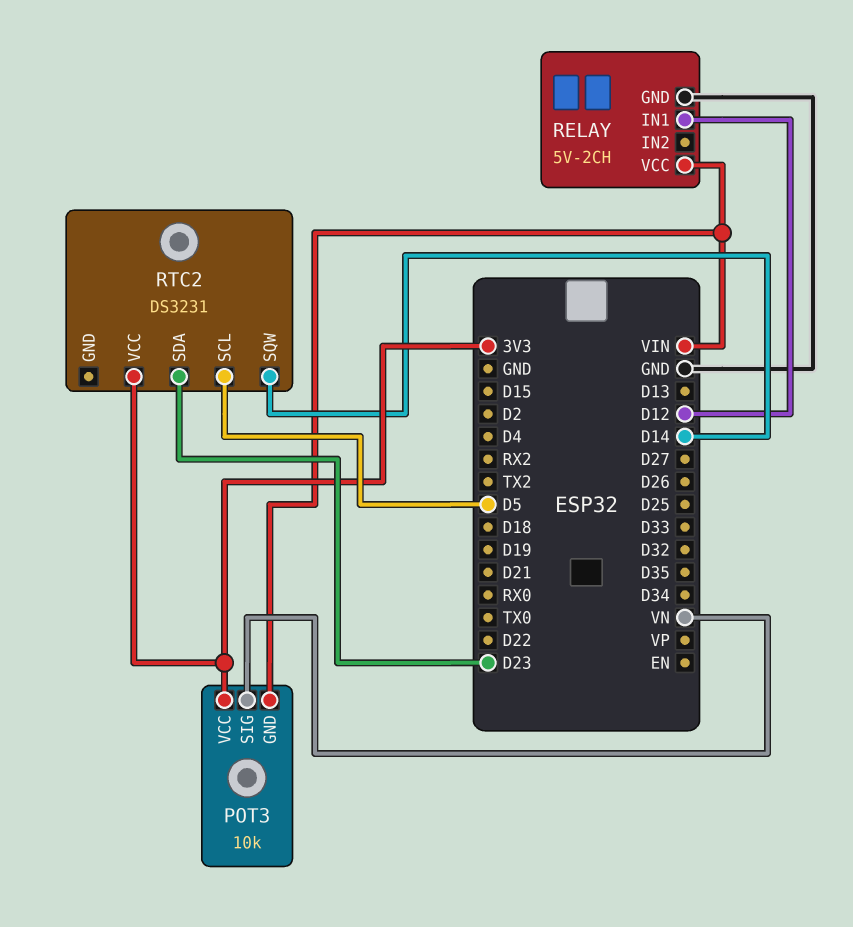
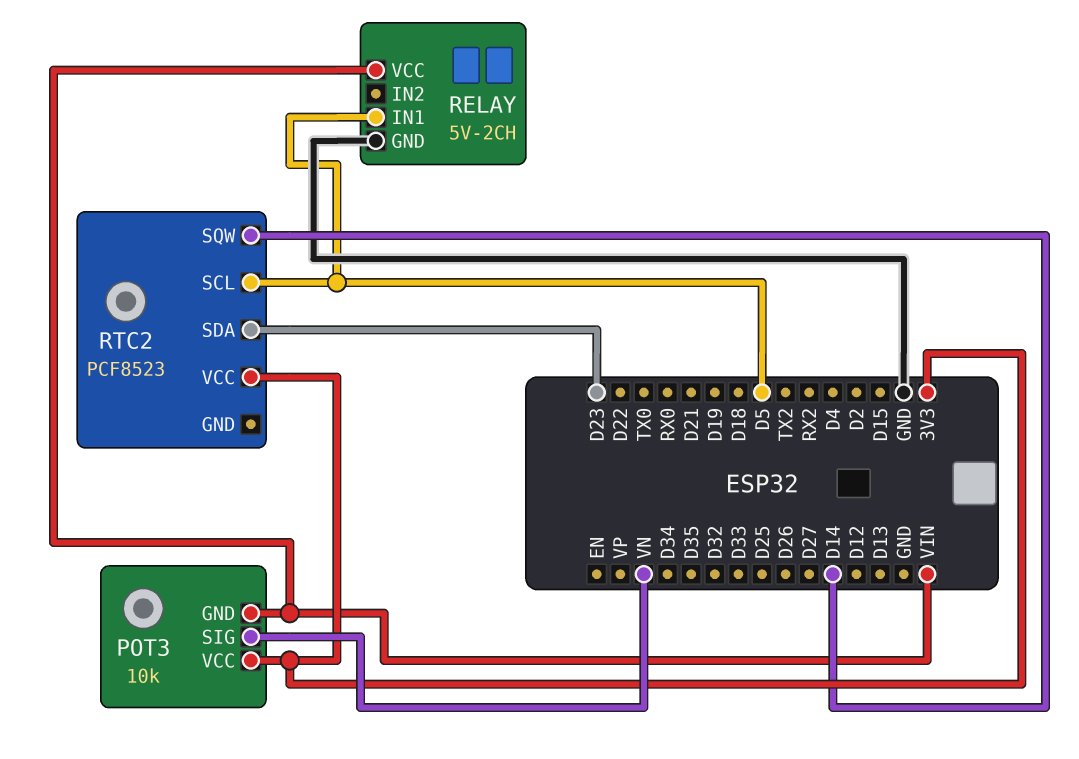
RELAY pin IN1: D12 -> D5
RTC2: DS3231 -> PCF8523

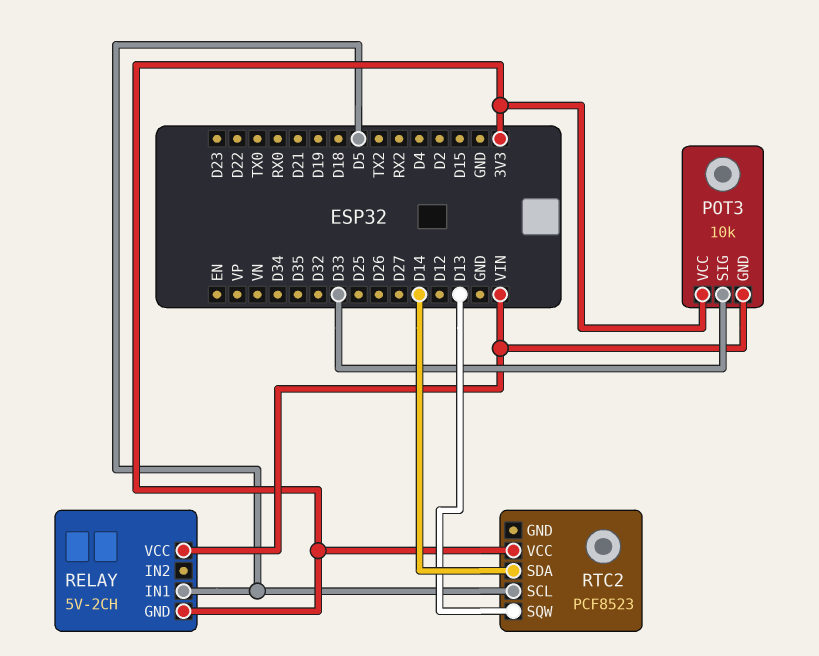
POT3 pin SIG: VN -> D33
RELAY pin GND: GND -> 3V3
RTC2 pin SDA: D23 -> D14
RTC2 pin SQW: D14 -> D13

